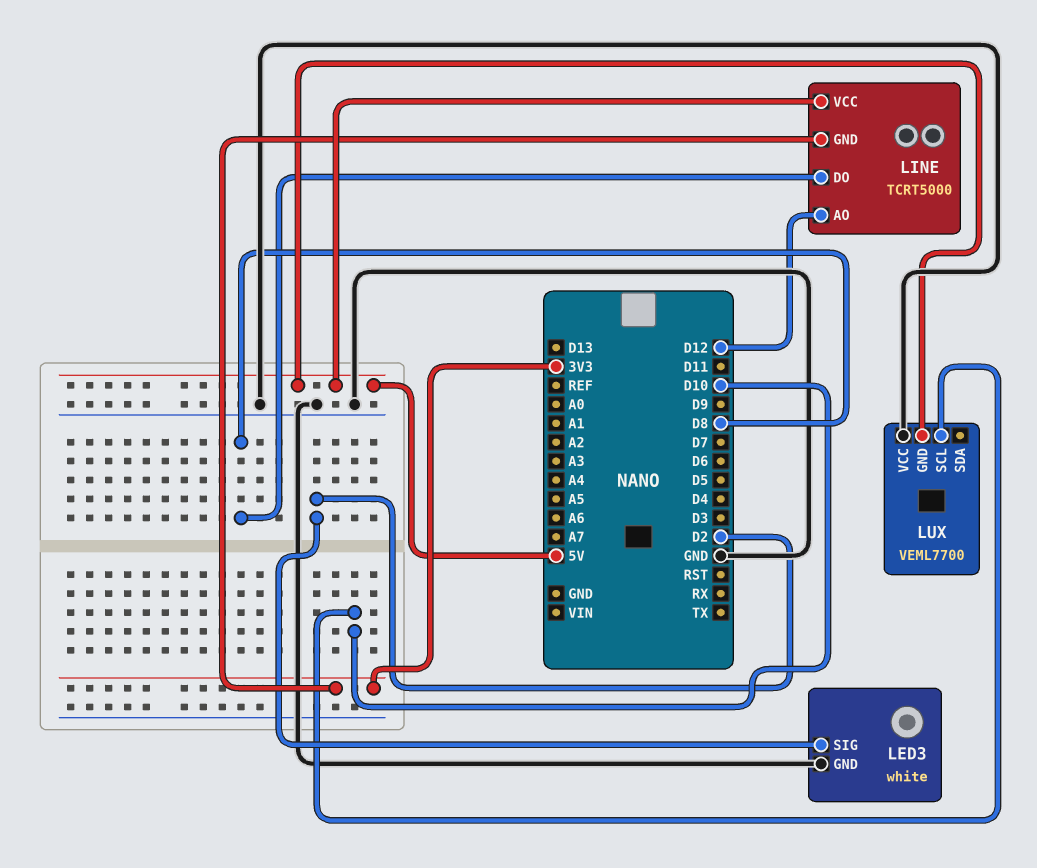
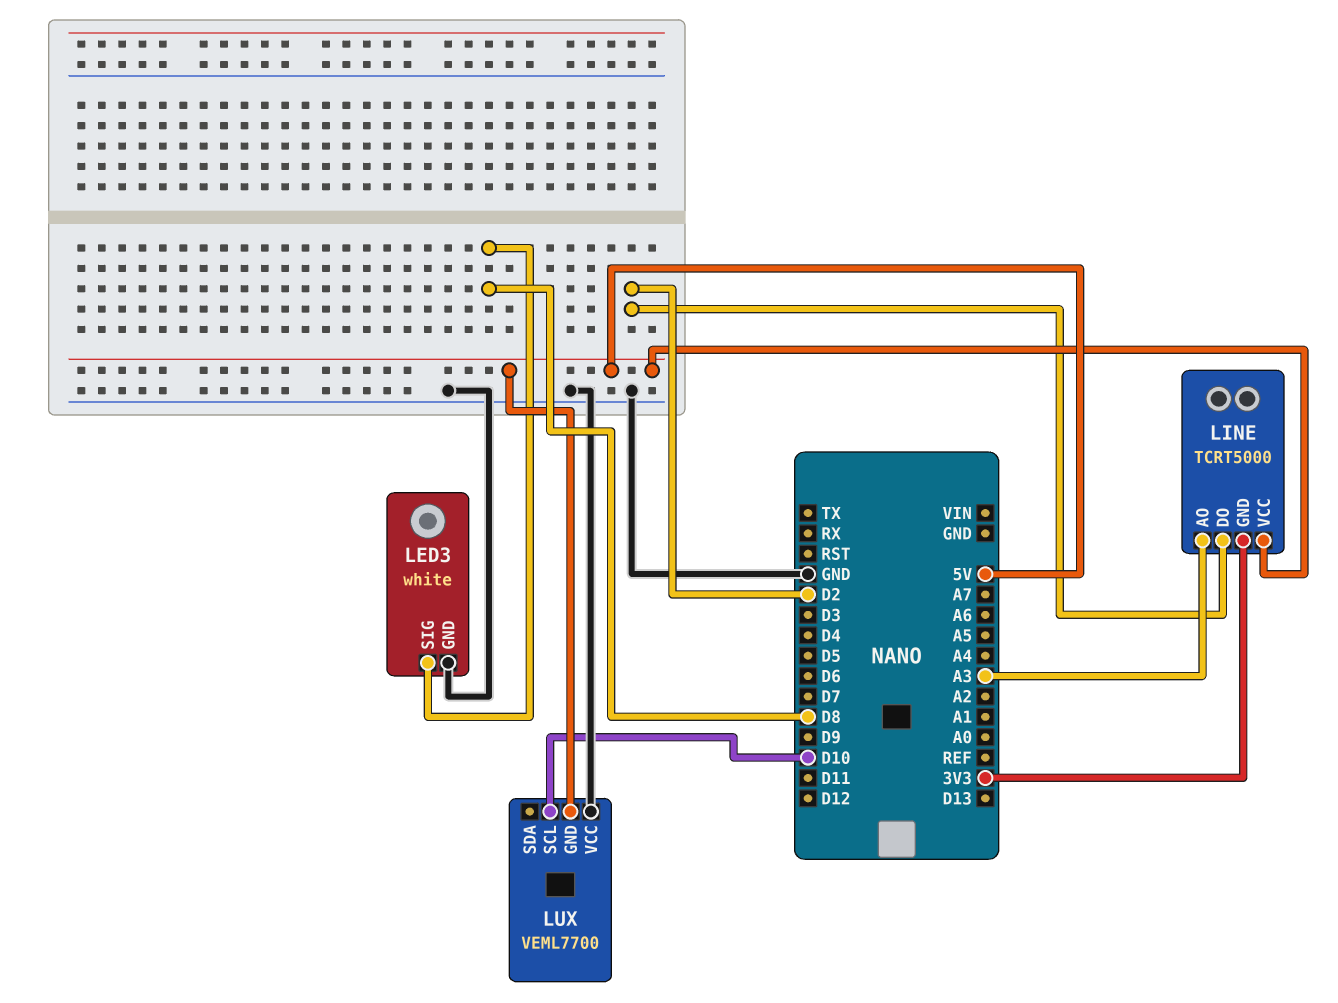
LED3 pin SIG: D2 -> D8
LINE pin AO: D12 -> A3
LINE pin DO: D8 -> D2

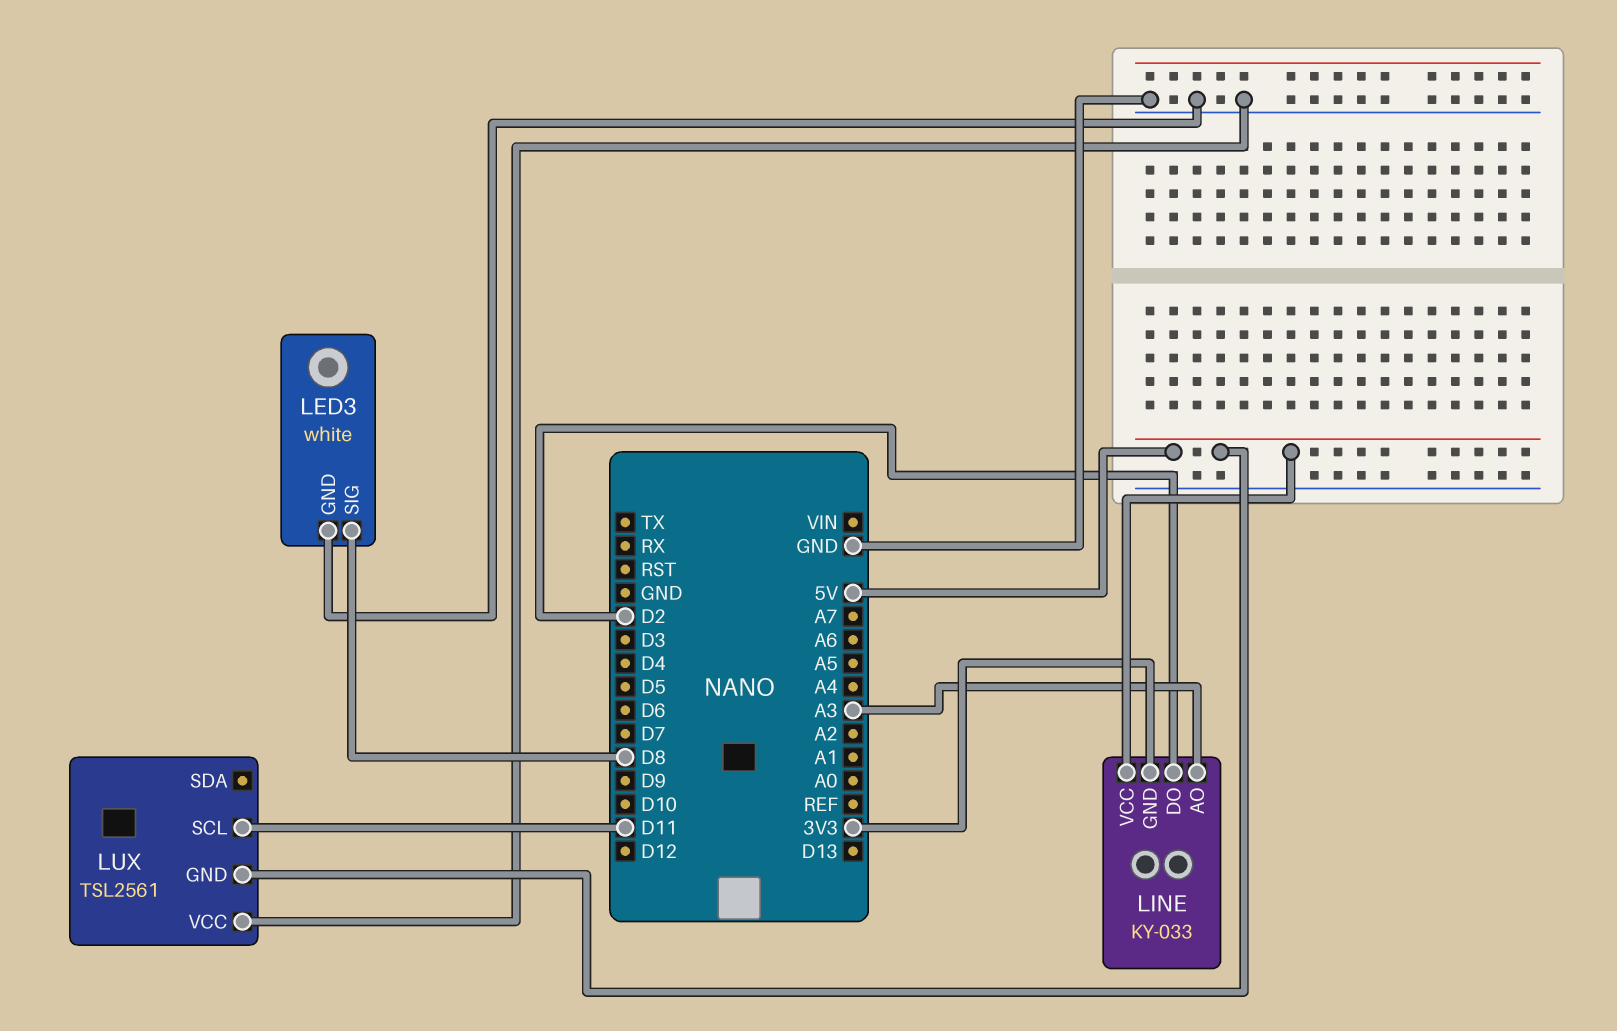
LINE: TCRT5000 -> KY-033
LUX: VEML7700 -> TSL2561
LUX pin SCL: D10 -> D11

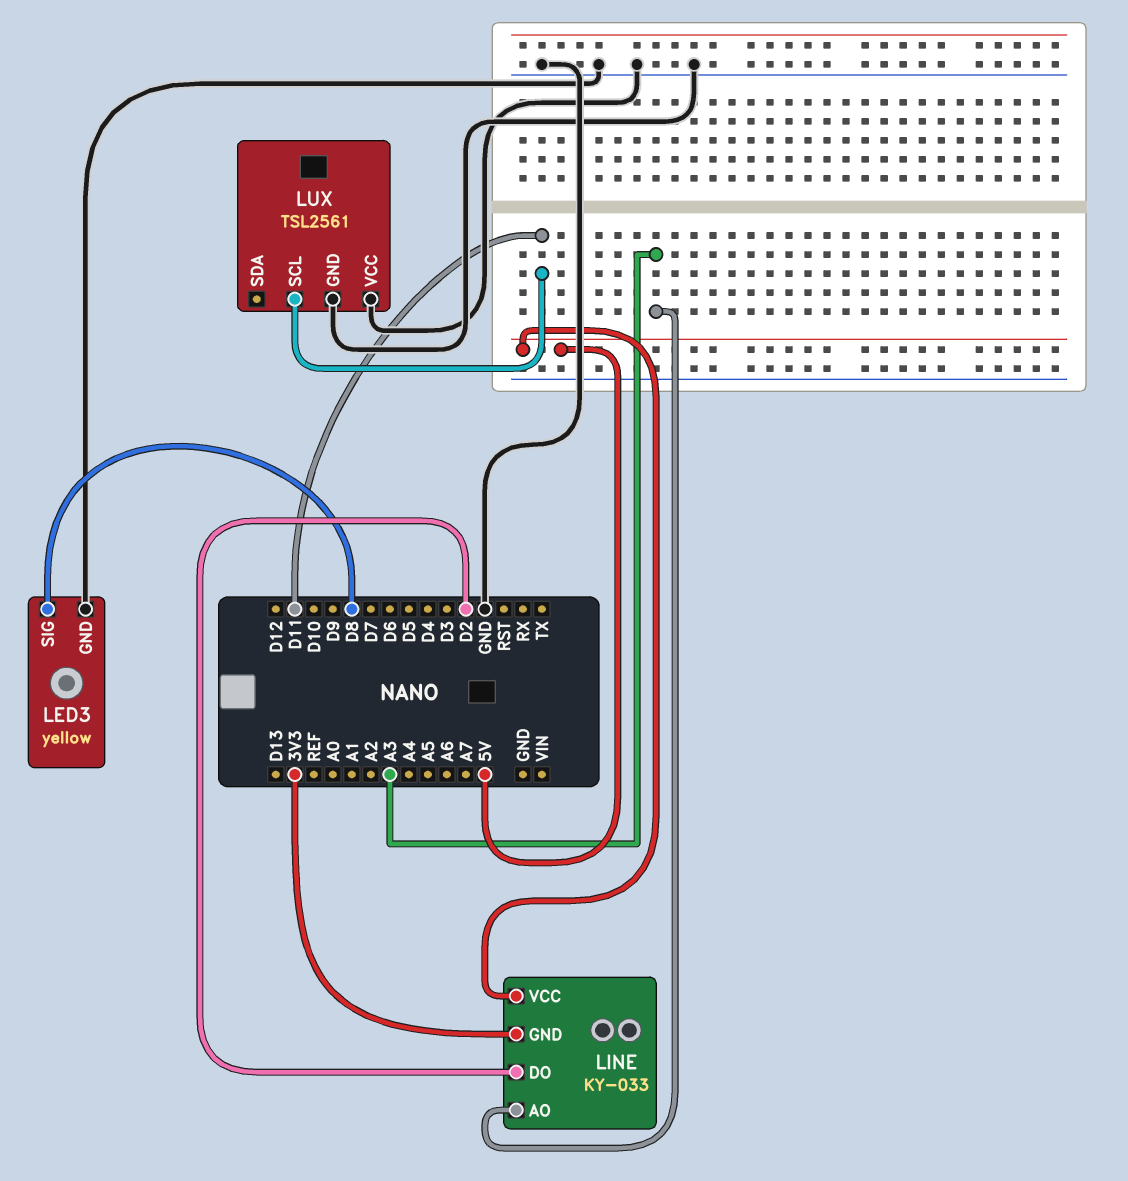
LED3: white -> yellow
LUX pin GND: 5V -> GND

